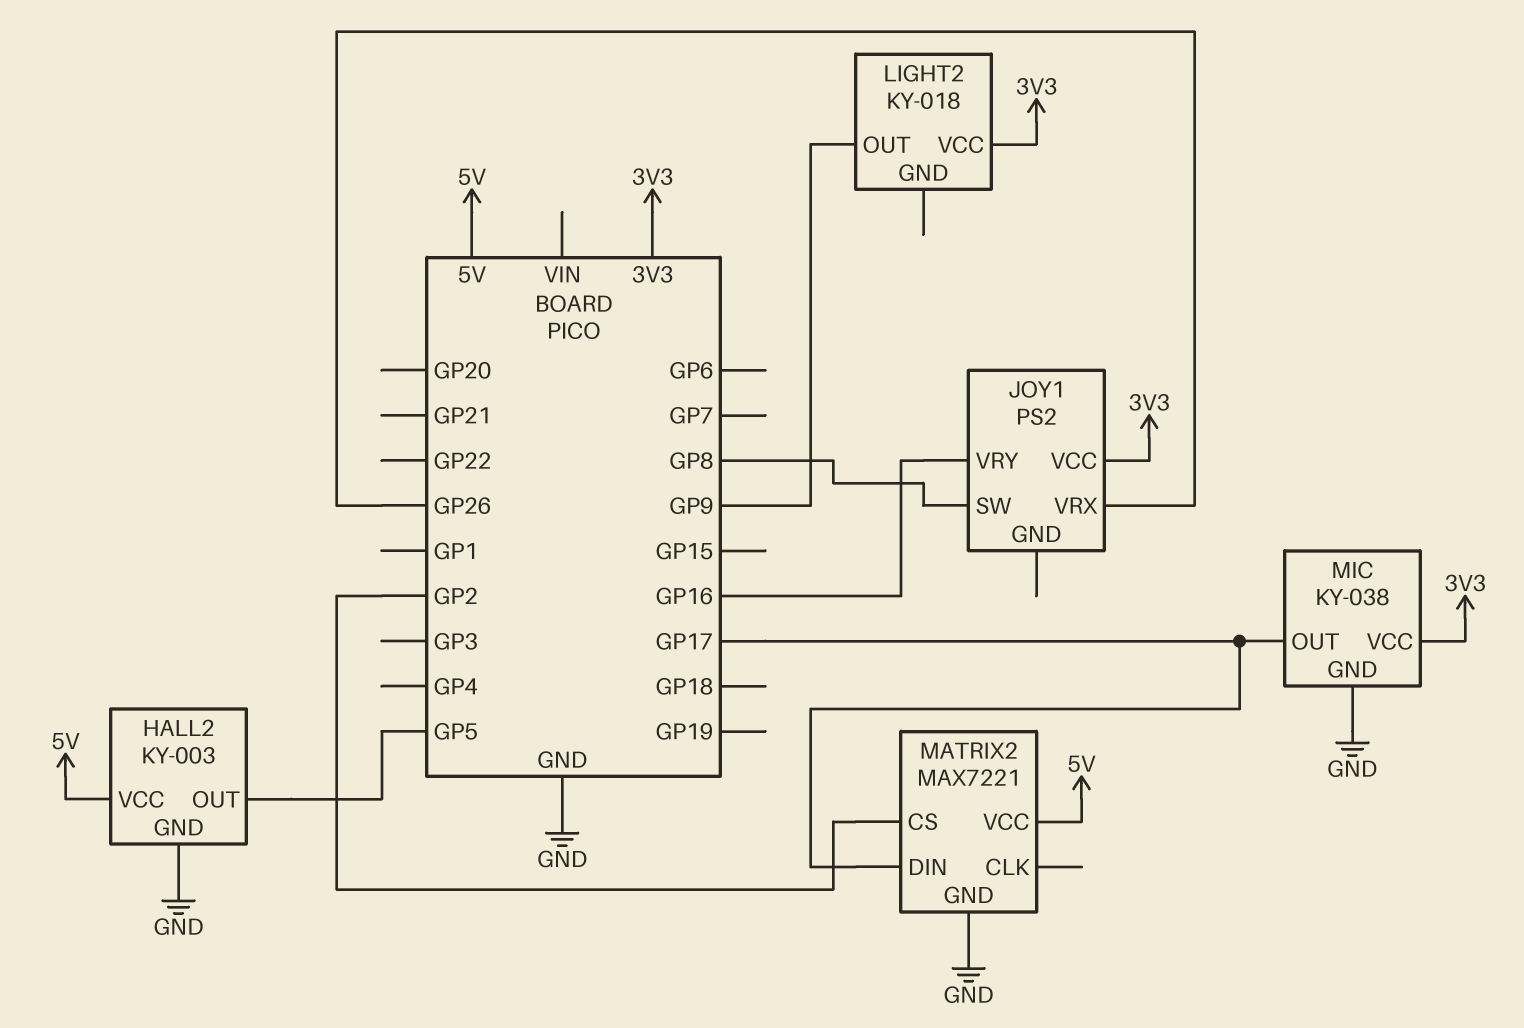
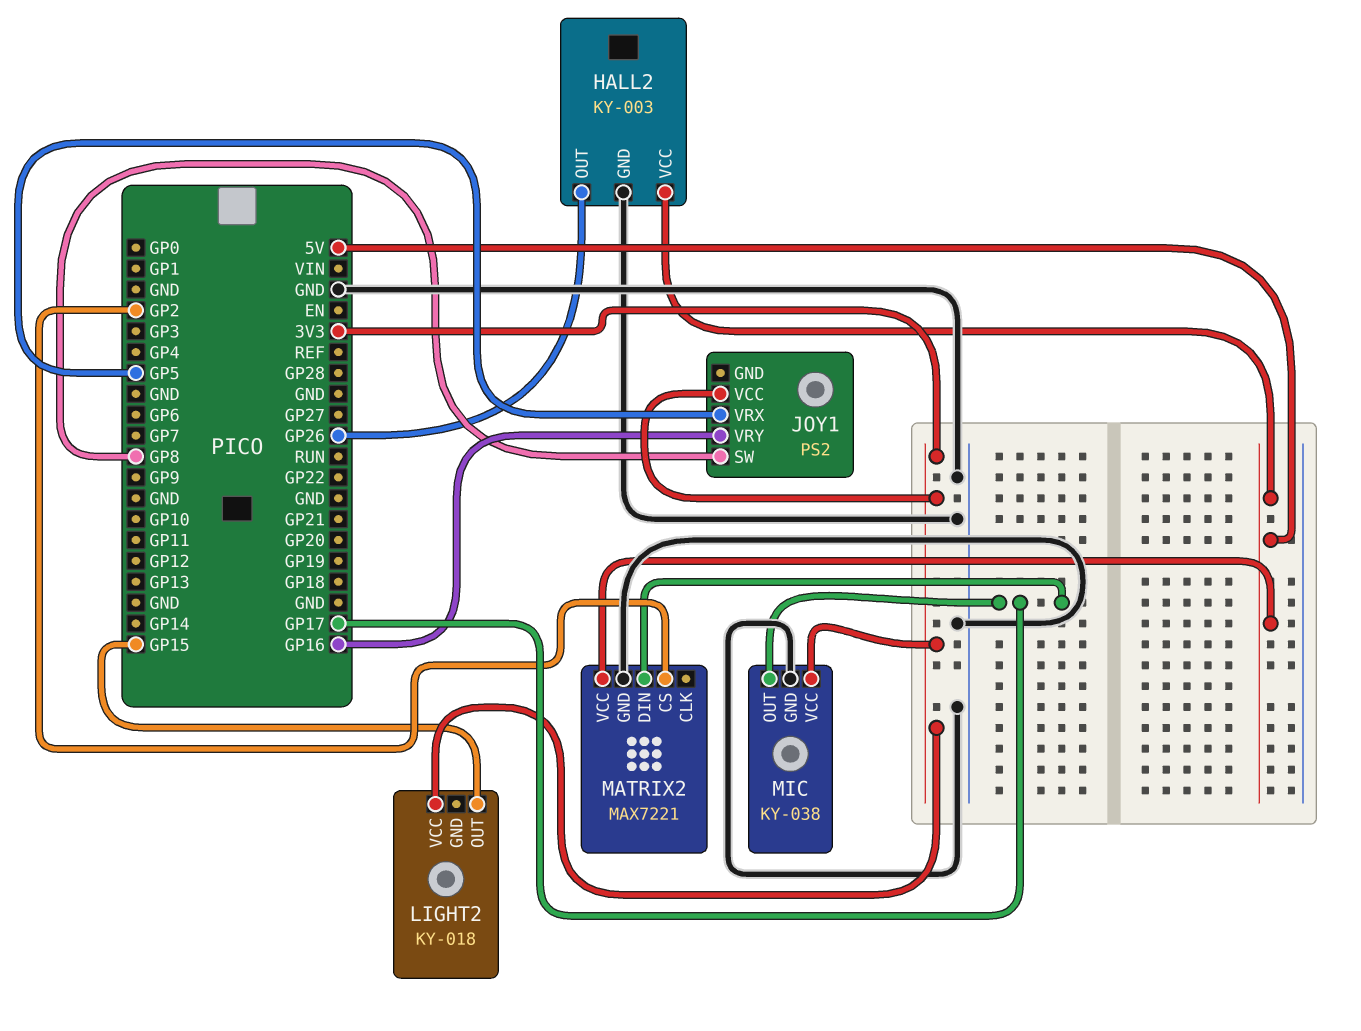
HALL2 pin OUT: GP5 -> GP26
JOY1 pin VRX: GP26 -> GP5
LIGHT2 pin OUT: GP9 -> GP15

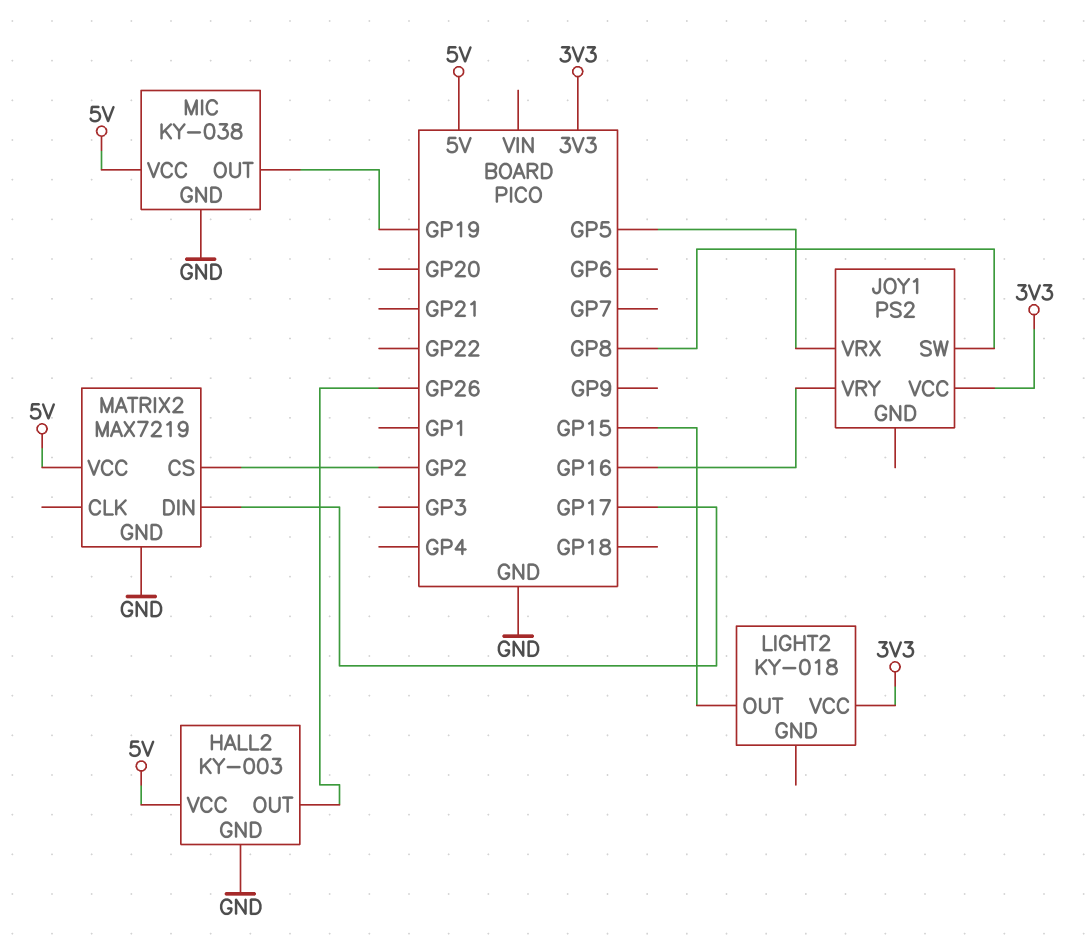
MATRIX2: MAX7221 -> MAX7219
MIC pin OUT: GP17 -> GP19
MIC pin VCC: 3V3 -> 5V

